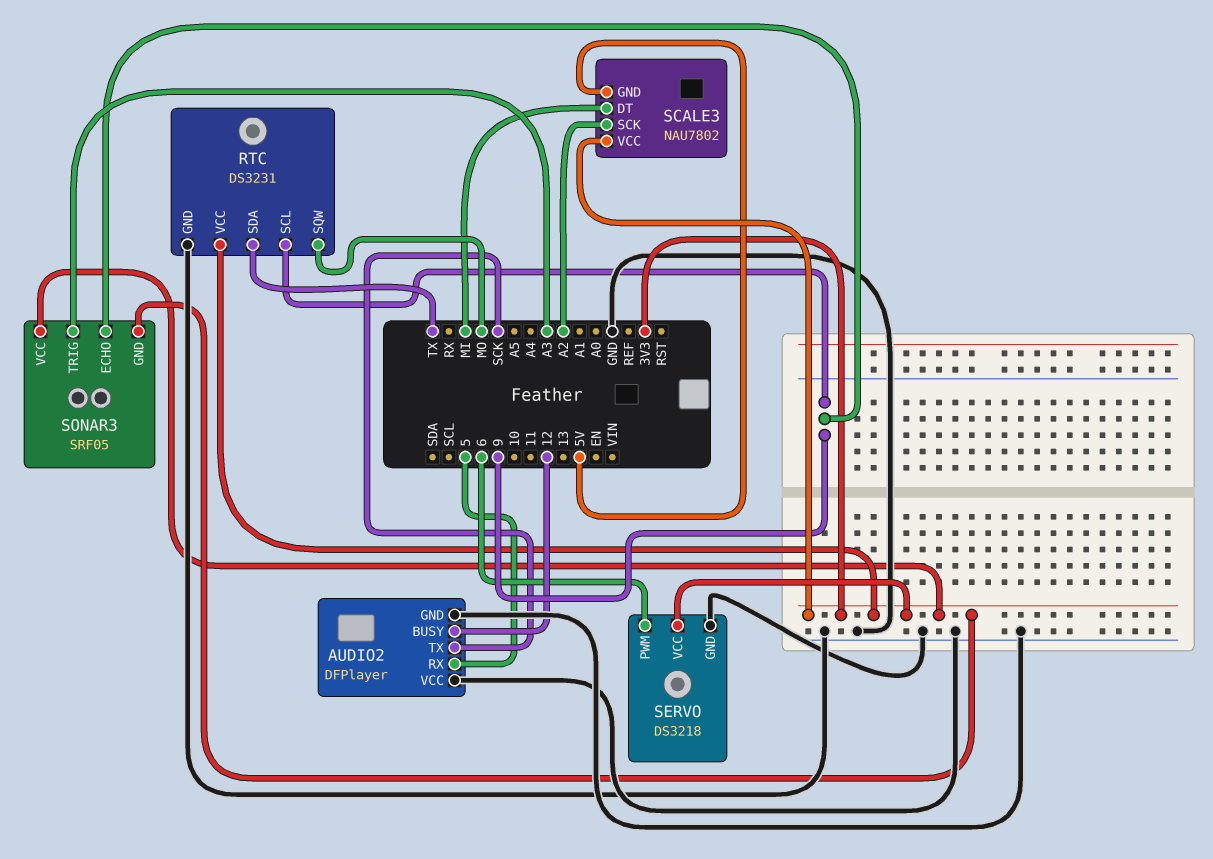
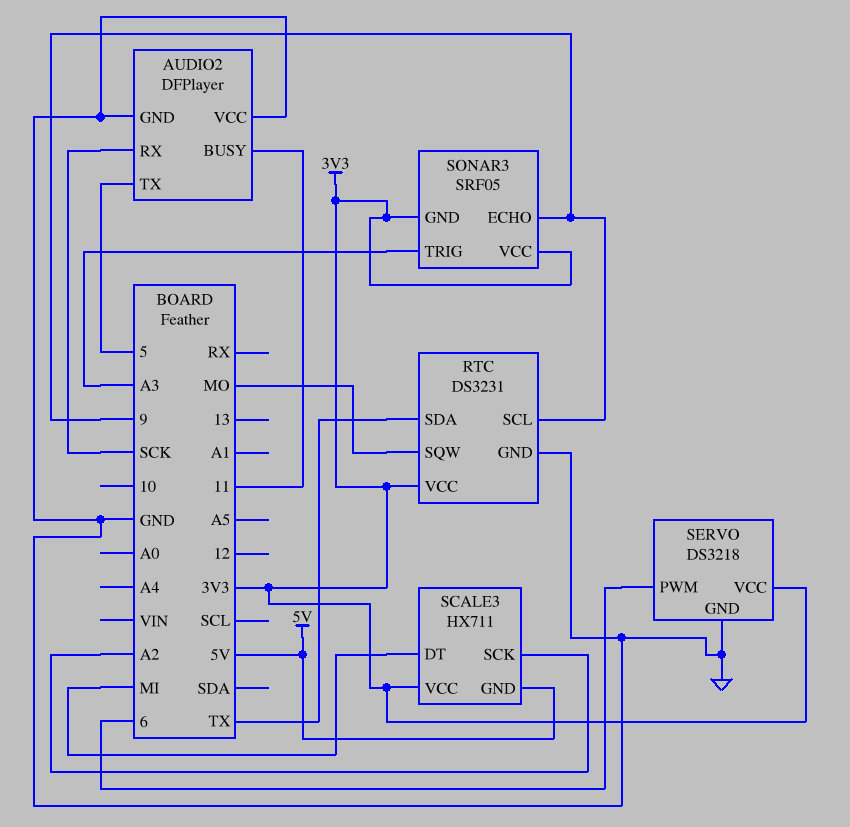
AUDIO2 pin BUSY: 12 -> 11
AUDIO2 pin RX: 5 -> SCK
AUDIO2 pin TX: SCK -> 5
SCALE3: NAU7802 -> HX711

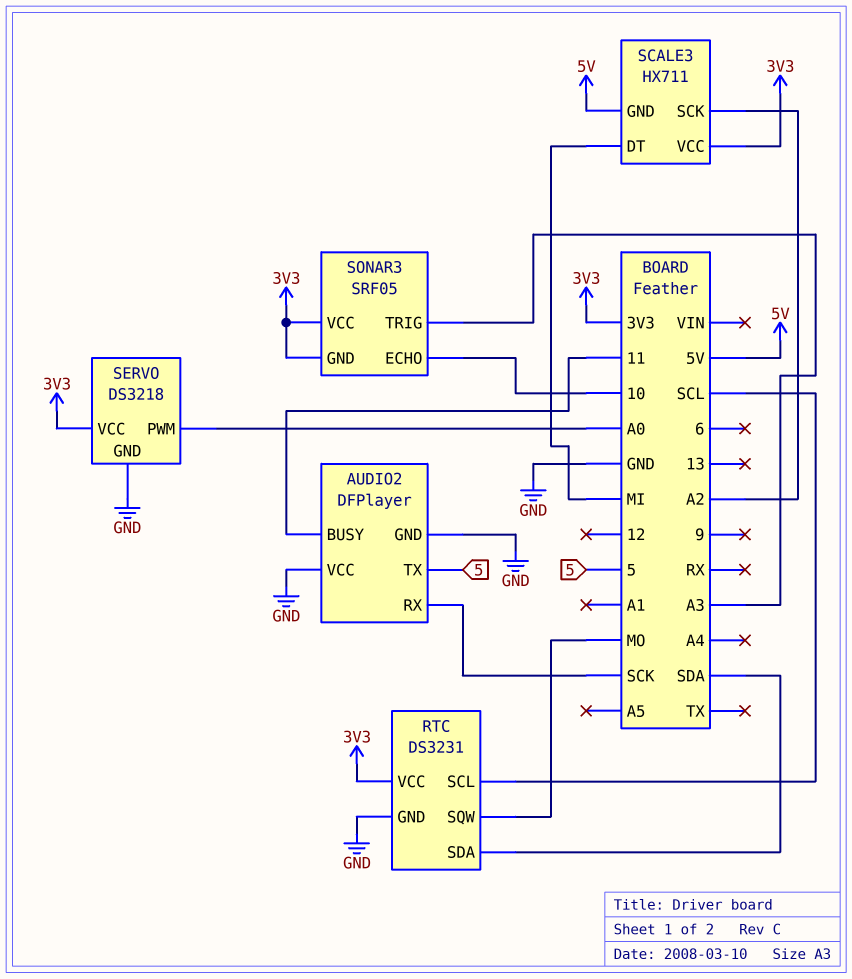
RTC pin SCL: 9 -> SCL
RTC pin SDA: TX -> SDA
SERVO pin PWM: 6 -> A0
SONAR3 pin ECHO: 9 -> 10

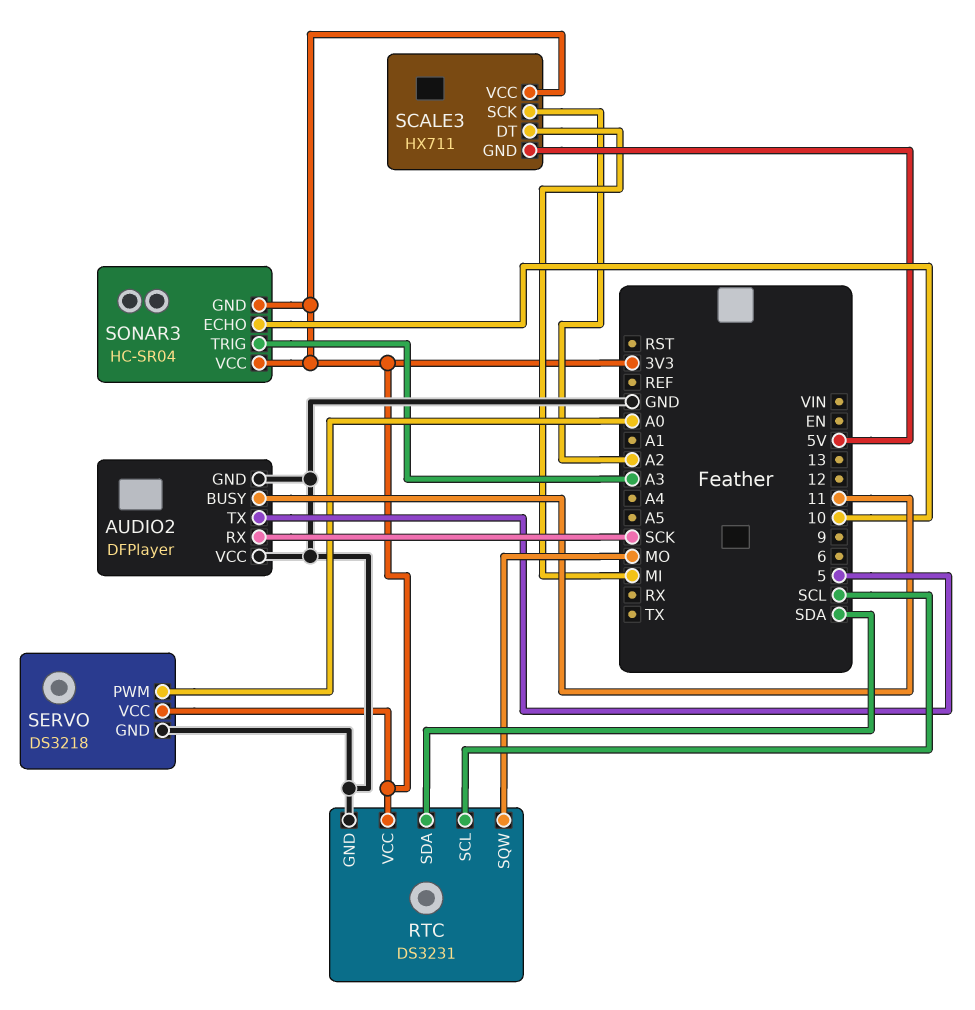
SONAR3: SRF05 -> HC-SR04

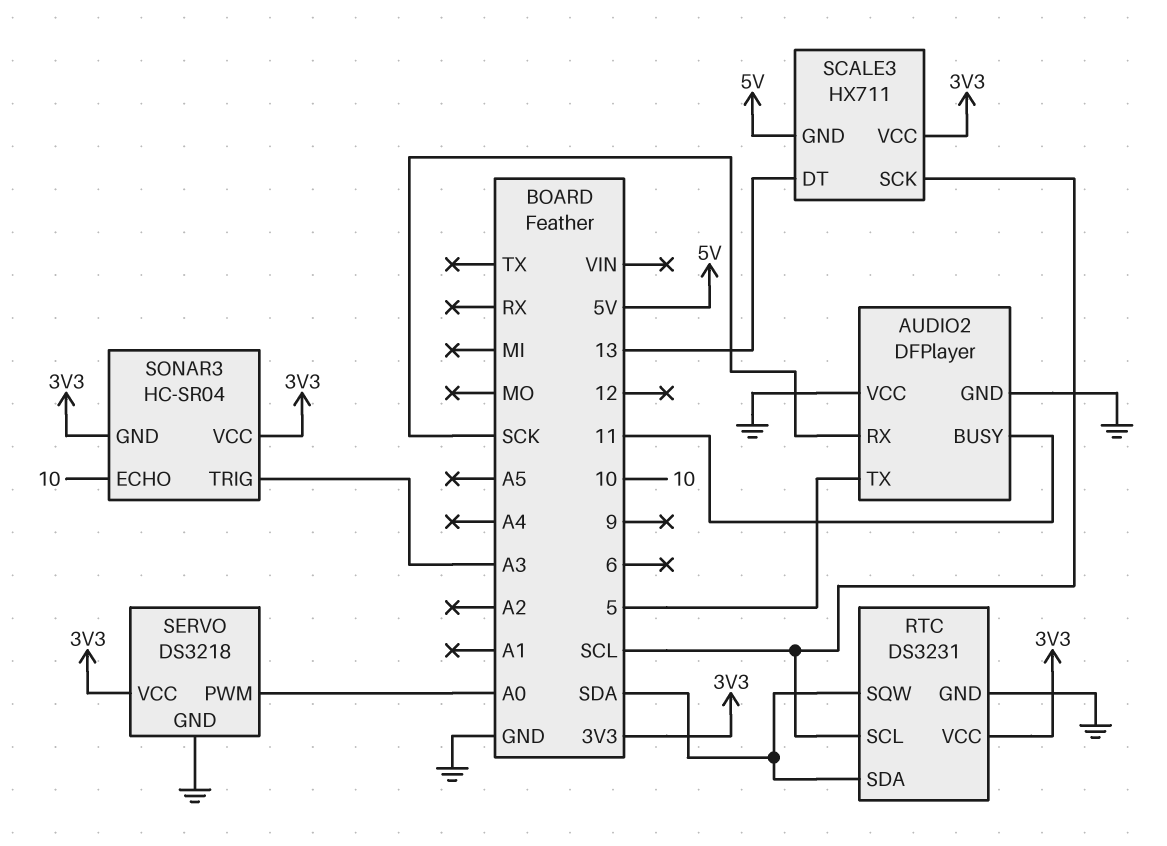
RTC pin SQW: MO -> SDA
SCALE3 pin DT: MI -> 13
SCALE3 pin SCK: A2 -> SCL

